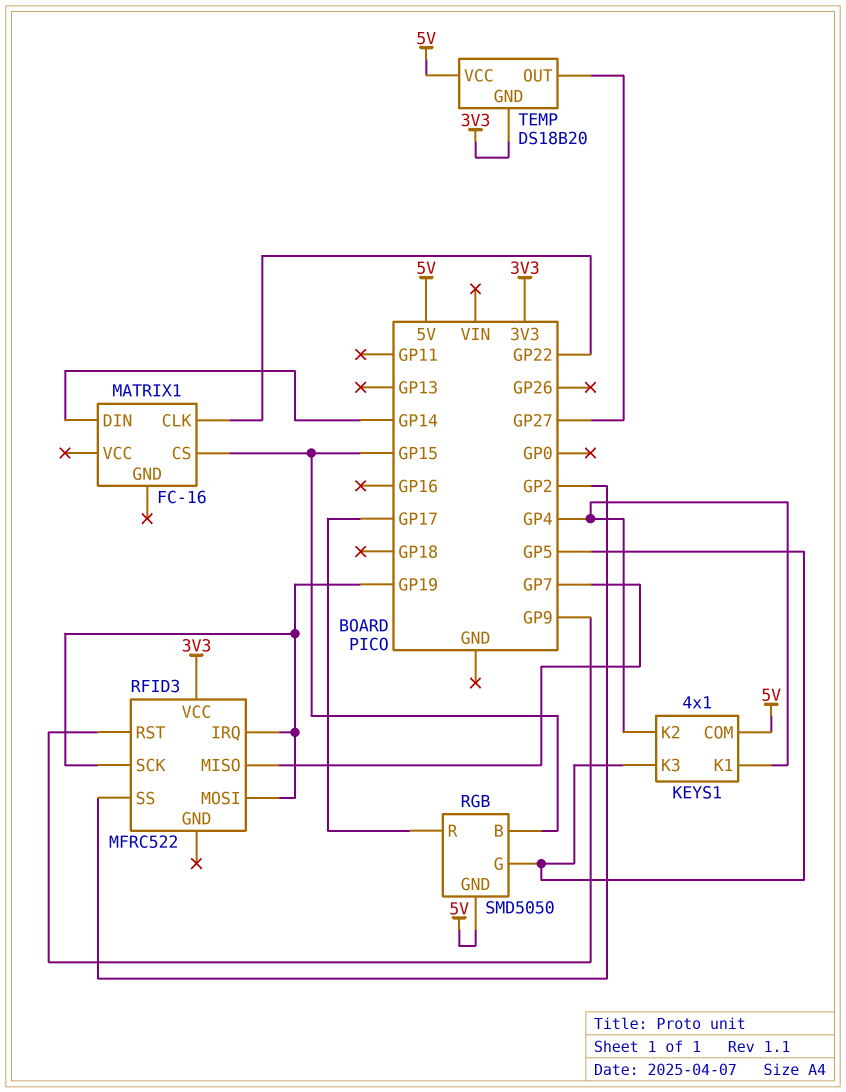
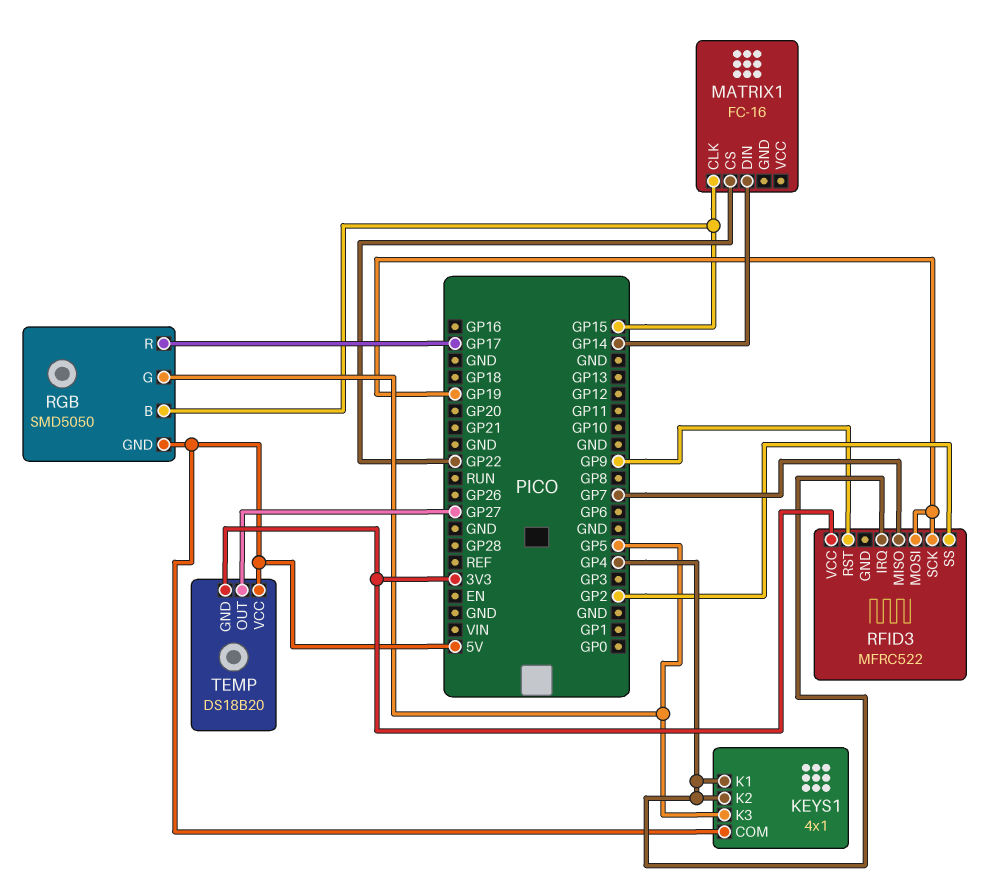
MATRIX1 pin CLK: GP22 -> GP15
MATRIX1 pin CS: GP15 -> GP22
RFID3 pin IRQ: GP19 -> GP4

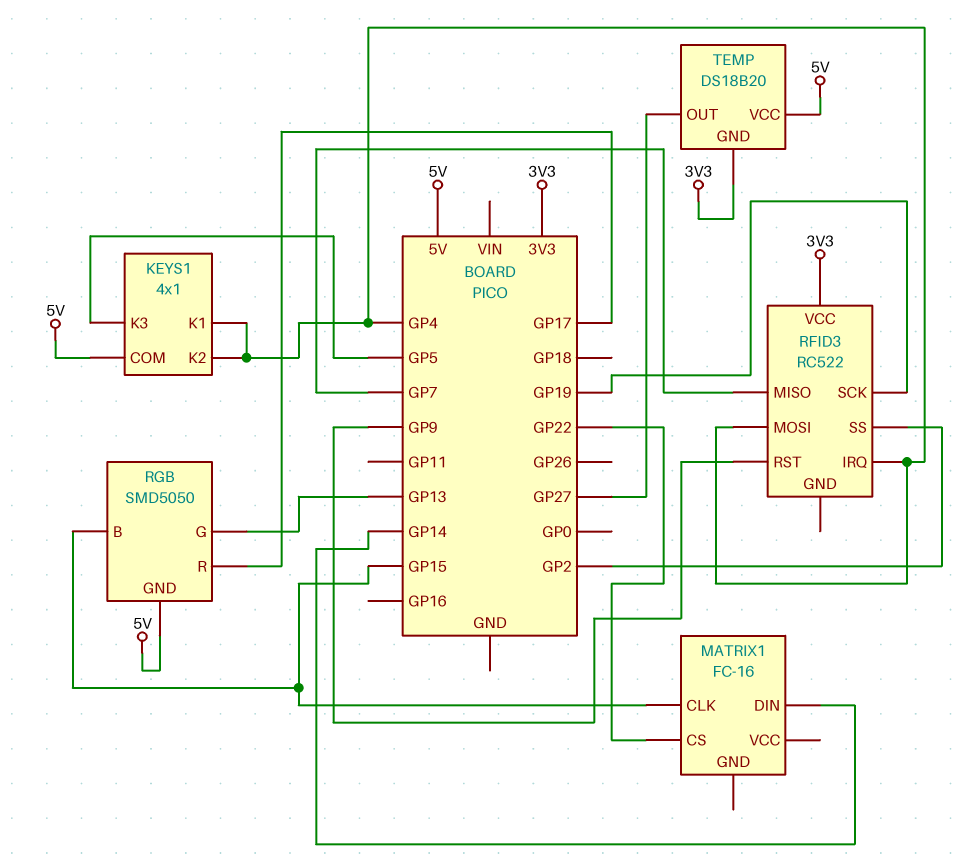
RFID3: MFRC522 -> RC522
RFID3 pin MOSI: GP19 -> GP4
RGB pin G: GP5 -> GP13

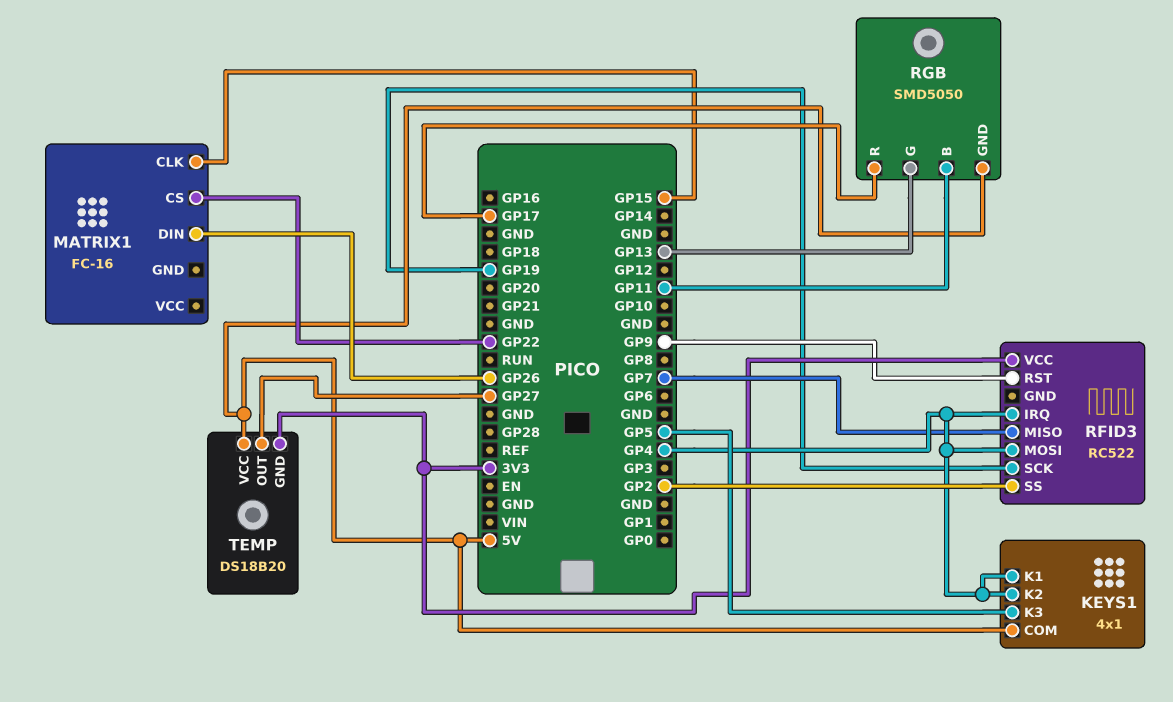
MATRIX1 pin DIN: GP14 -> GP26
RGB pin B: GP15 -> GP11

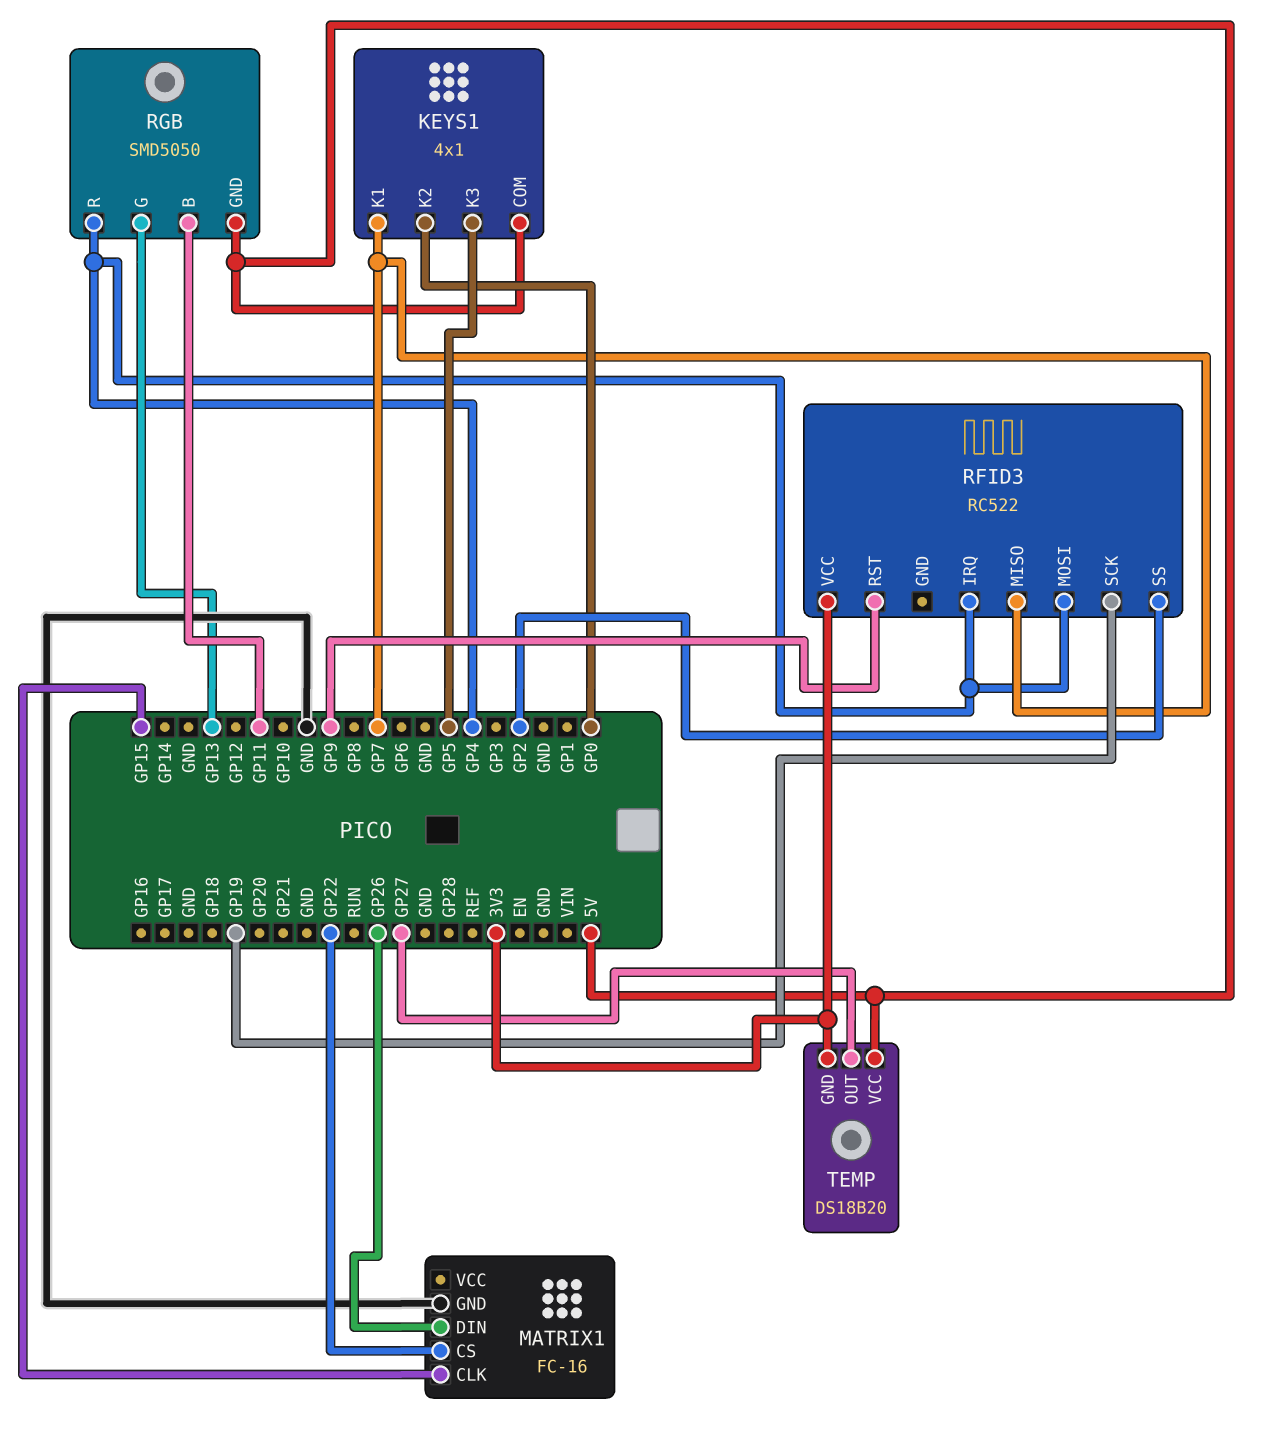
KEYS1 pin K1: GP4 -> GP7
KEYS1 pin K2: GP4 -> GP0
MATRIX1 pin GND: none -> GND
RGB pin R: GP17 -> GP4

